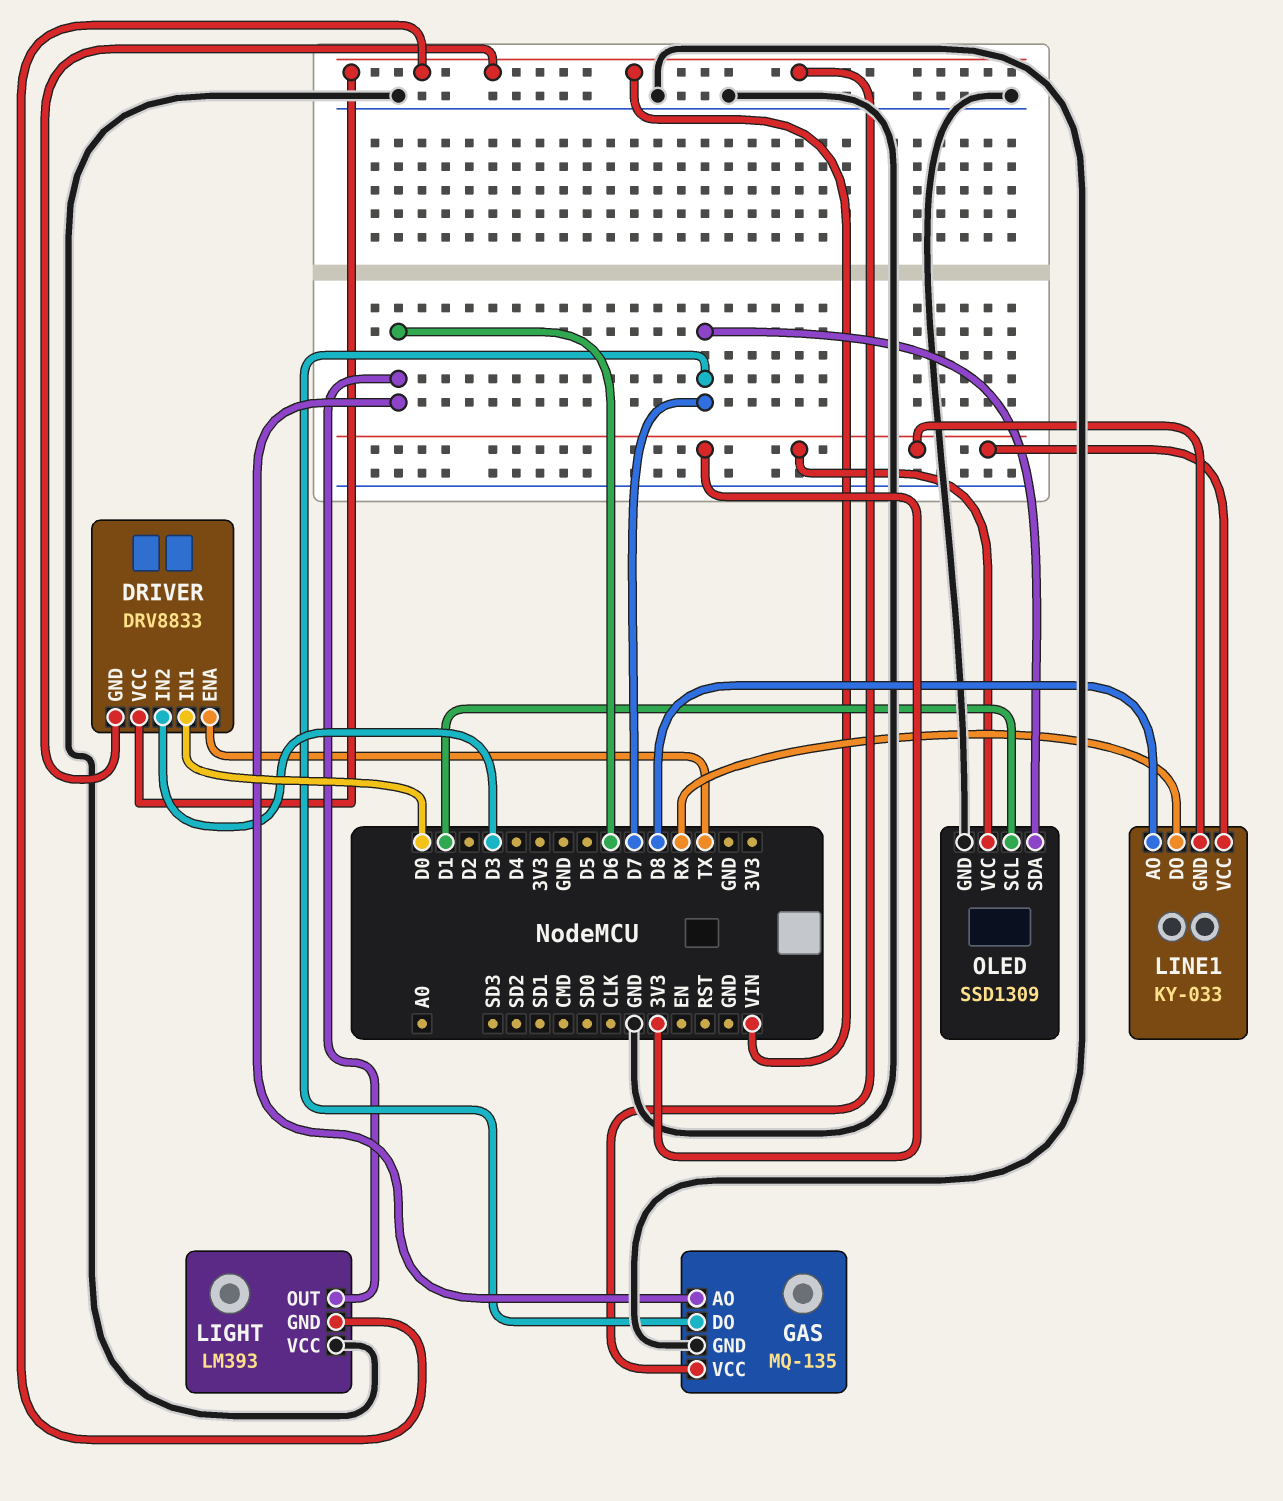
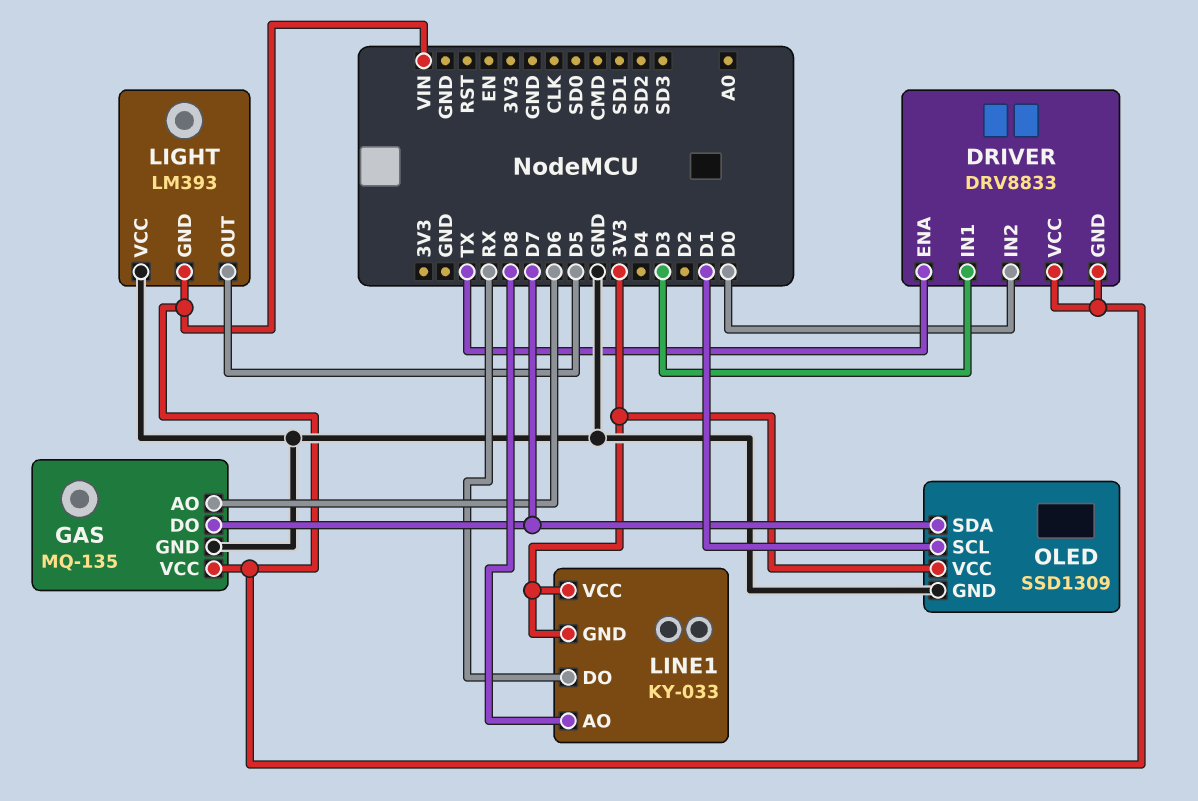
DRIVER pin IN1: D0 -> D3
DRIVER pin IN2: D3 -> D0
LIGHT pin OUT: D6 -> D5

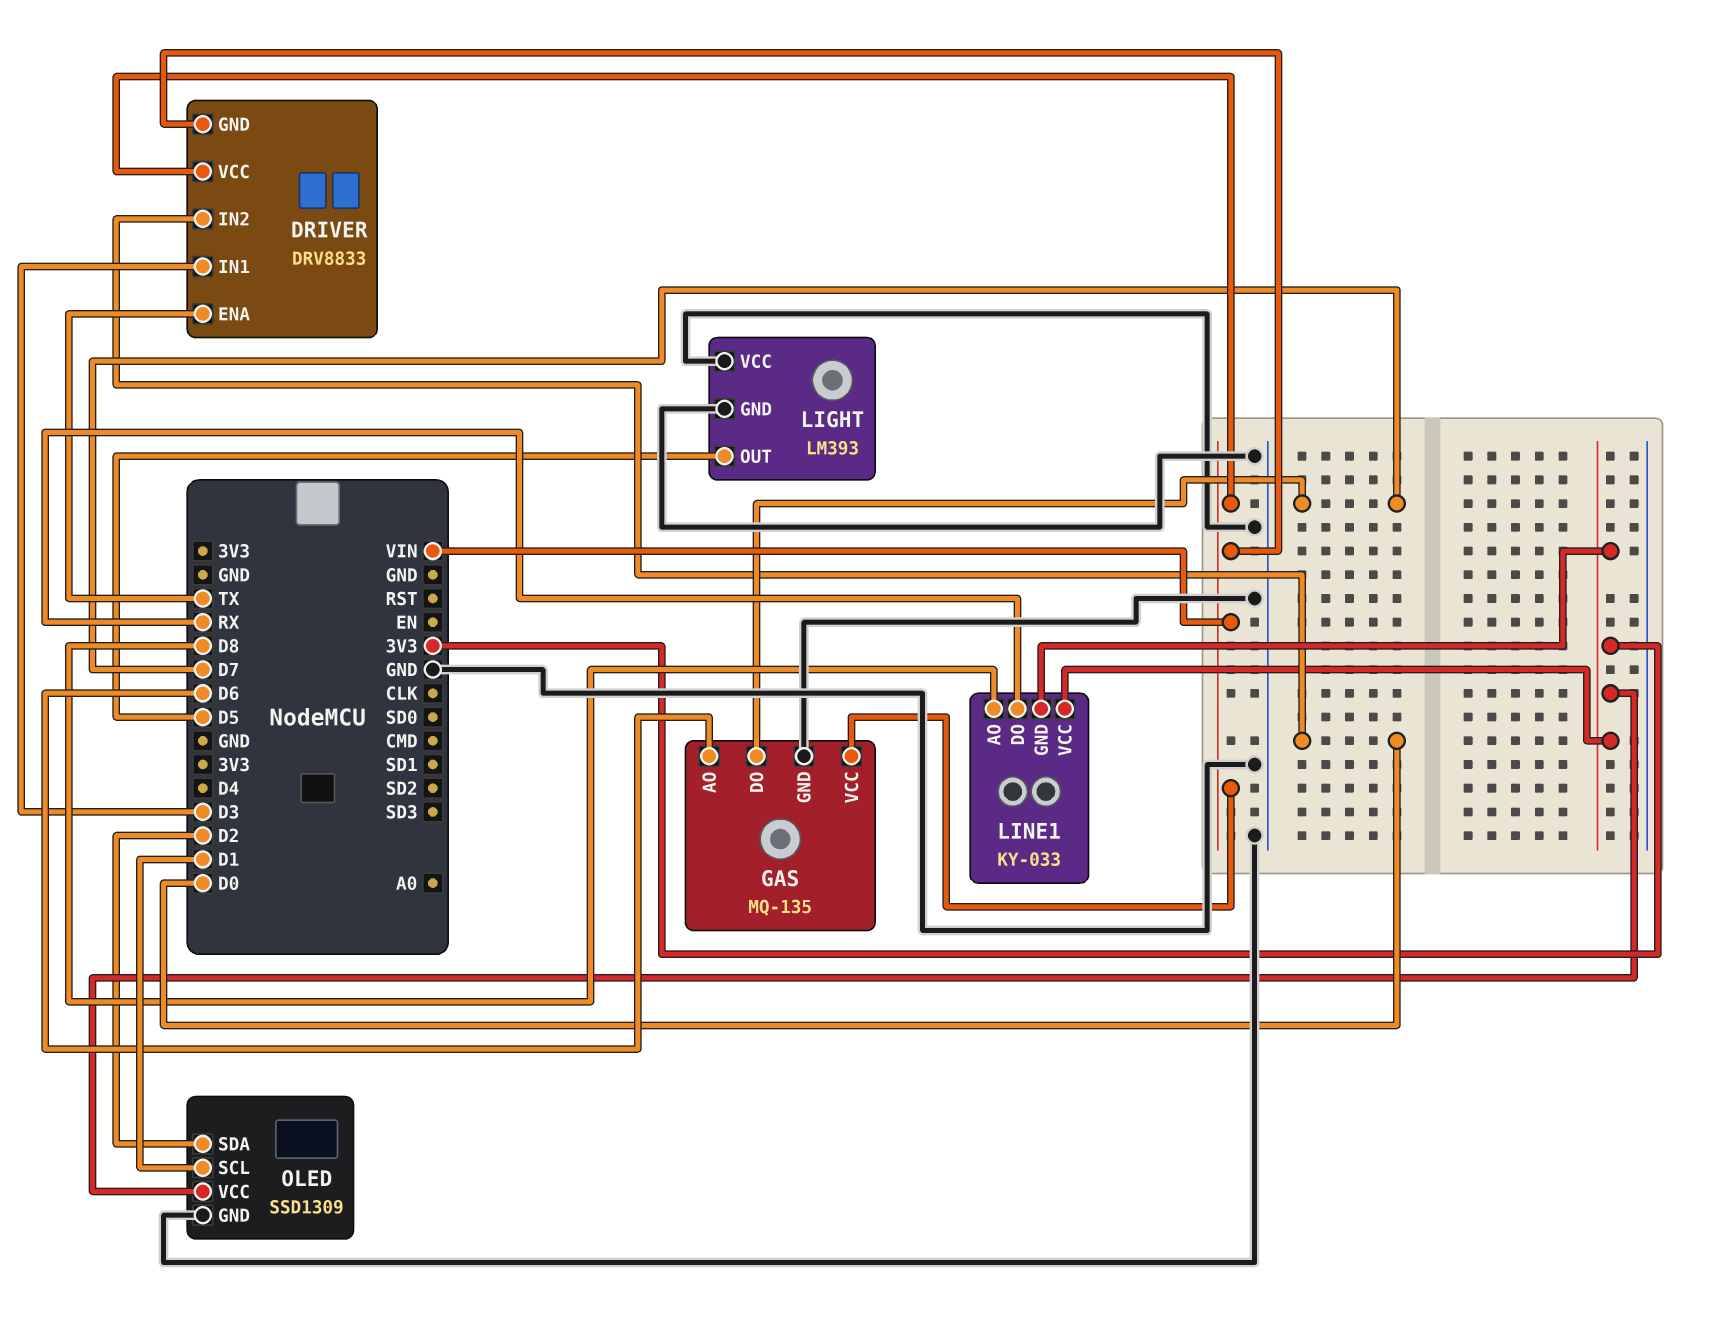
LIGHT pin GND: VIN -> GND
OLED pin SDA: D7 -> D2

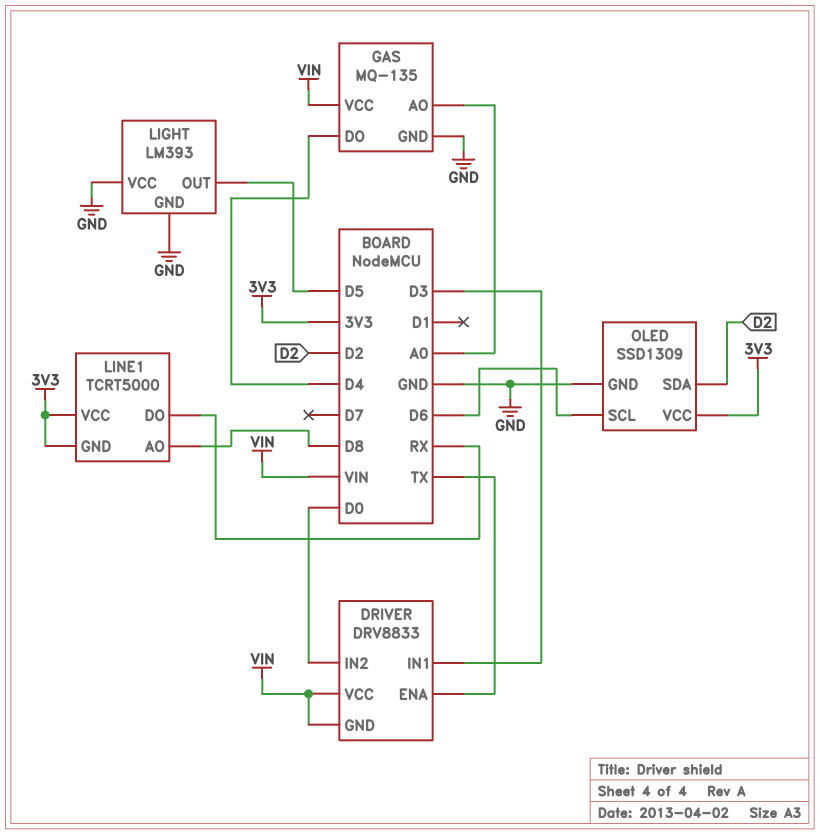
GAS pin AO: D6 -> A0
GAS pin DO: D7 -> D4
LINE1: KY-033 -> TCRT5000
OLED pin SCL: D1 -> D6

